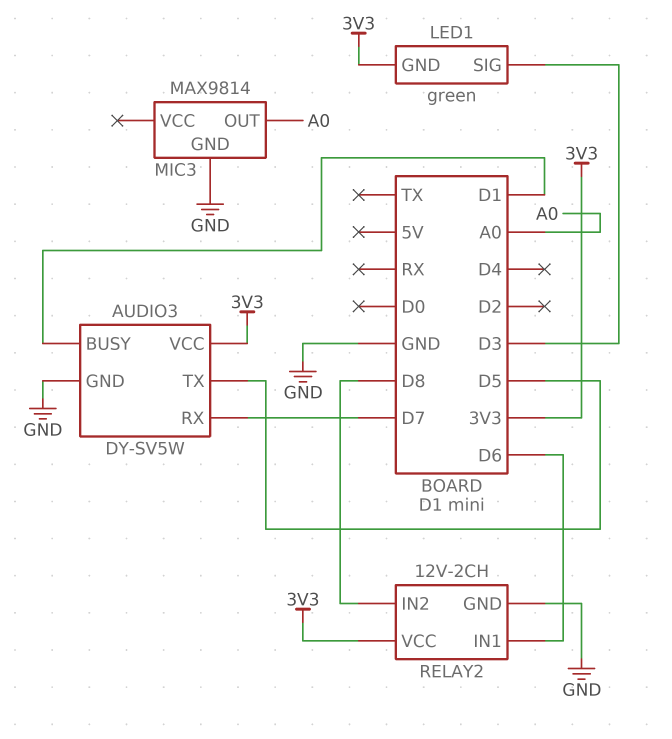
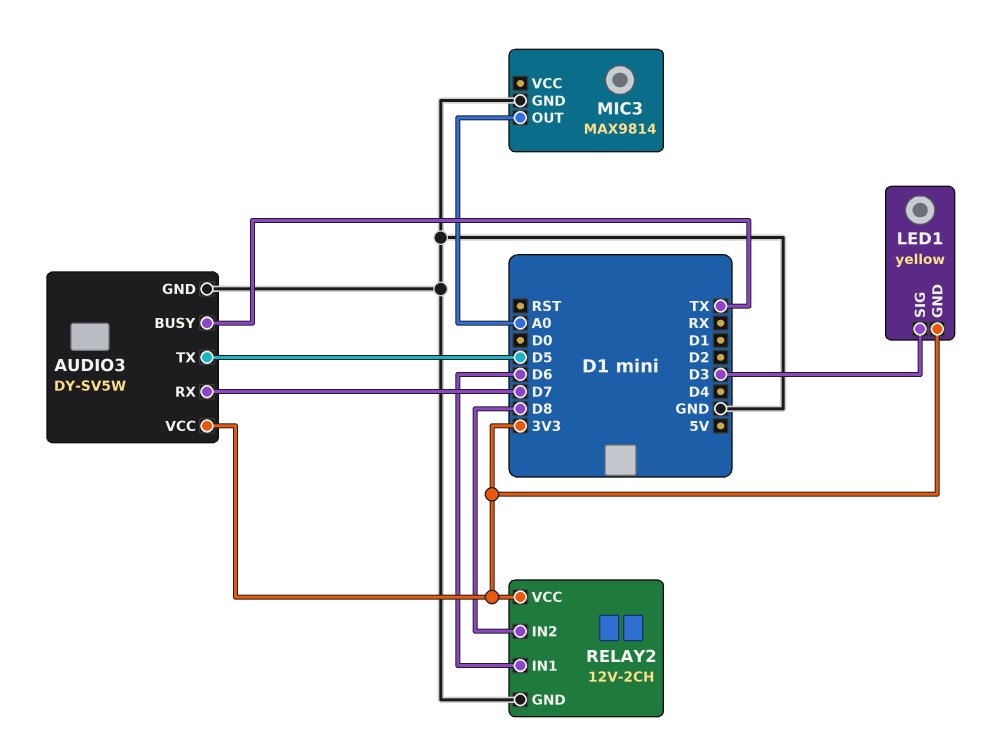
AUDIO3 pin BUSY: D1 -> TX
LED1: green -> yellow

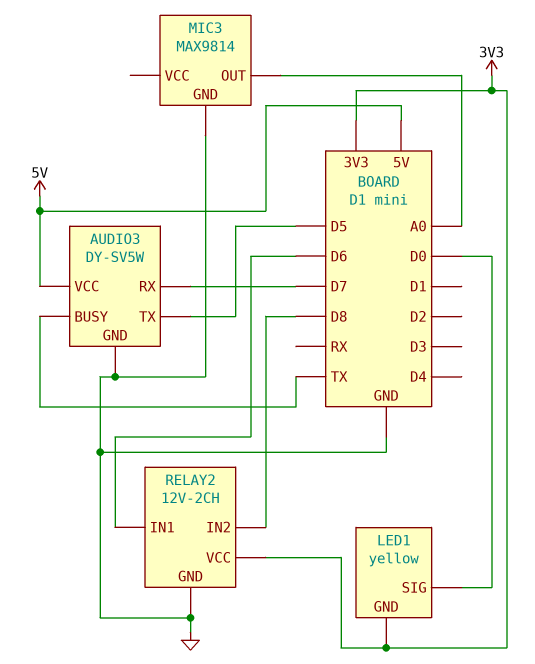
AUDIO3 pin VCC: 3V3 -> 5V
LED1 pin SIG: D3 -> D0

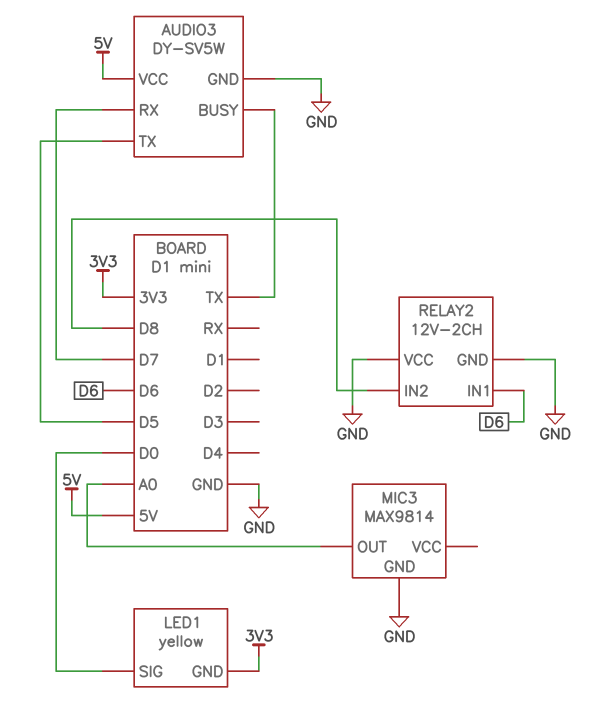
RELAY2 pin VCC: 3V3 -> GND

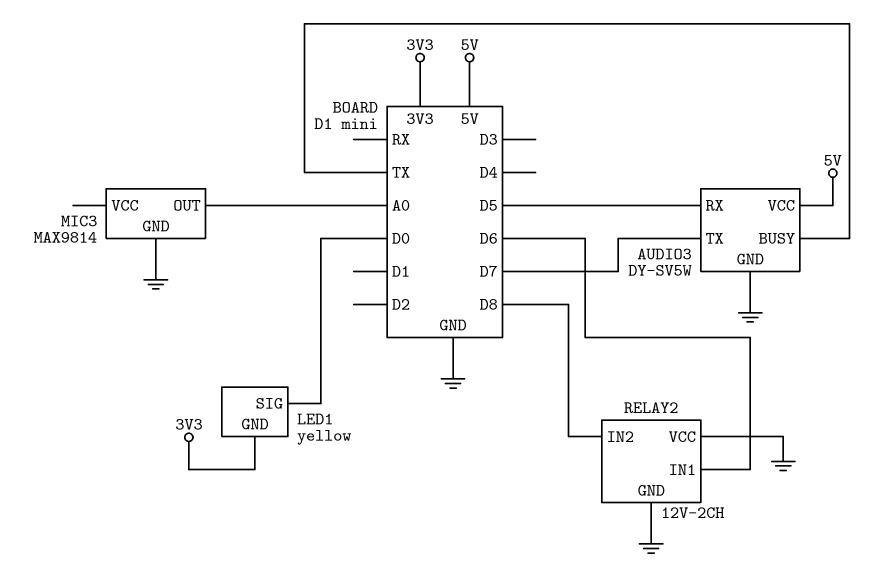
AUDIO3 pin RX: D7 -> D5
AUDIO3 pin TX: D5 -> D7

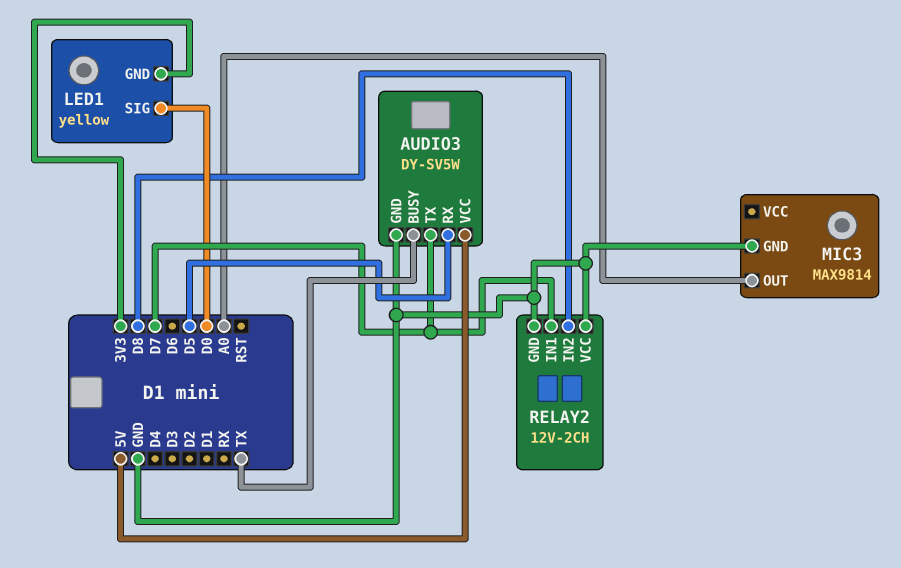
RELAY2 pin IN1: D6 -> D7

